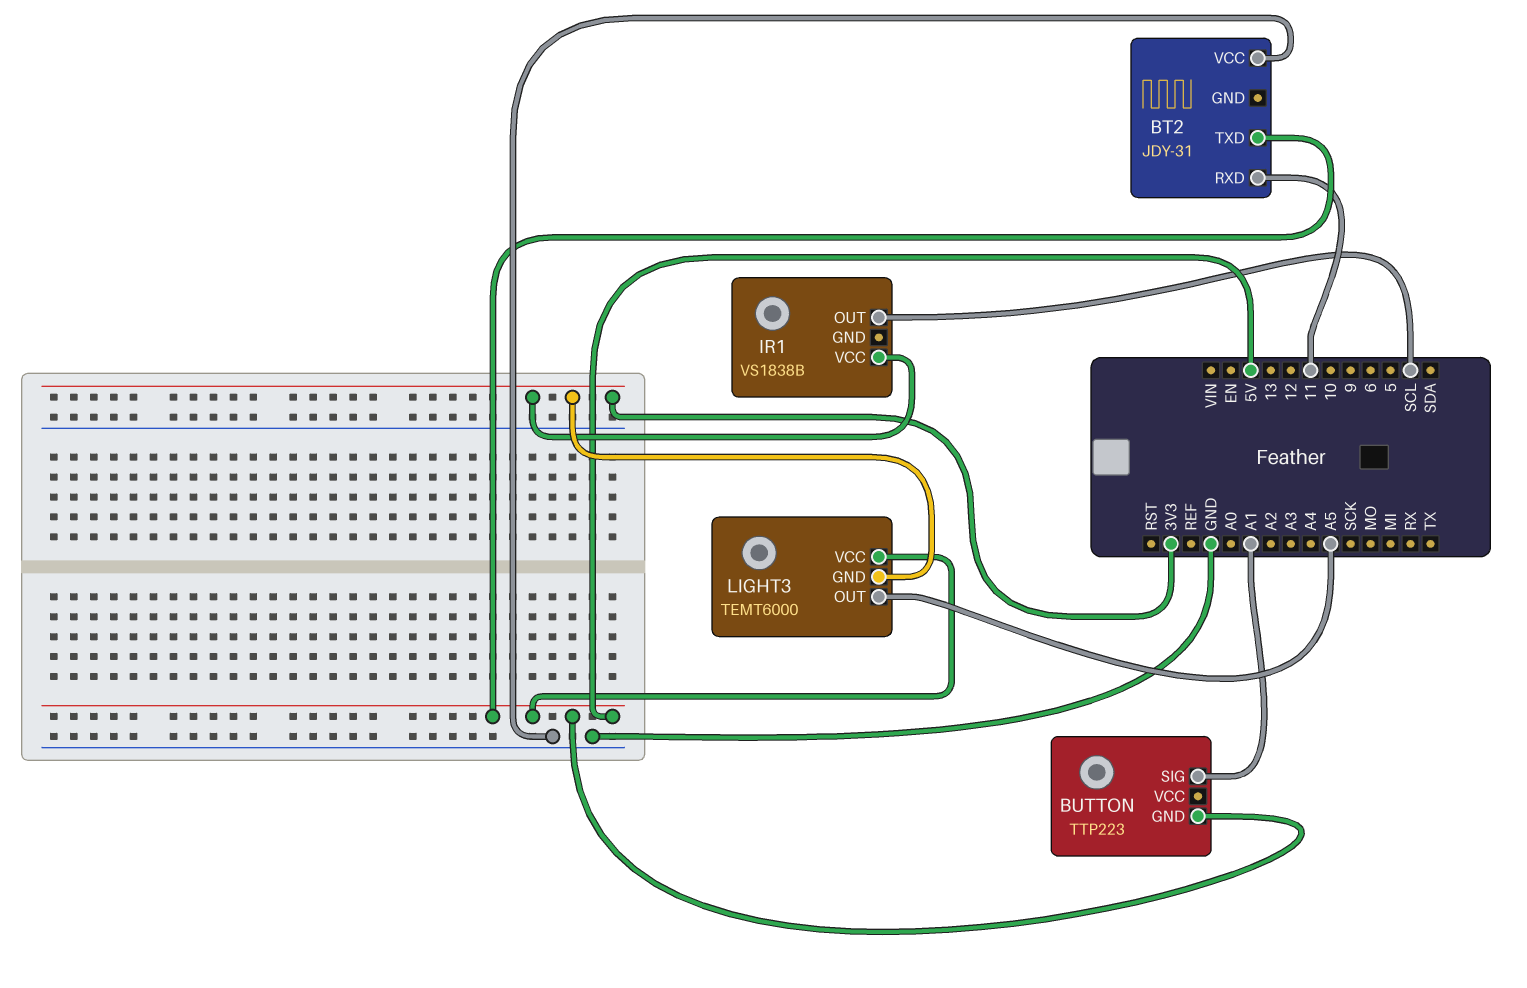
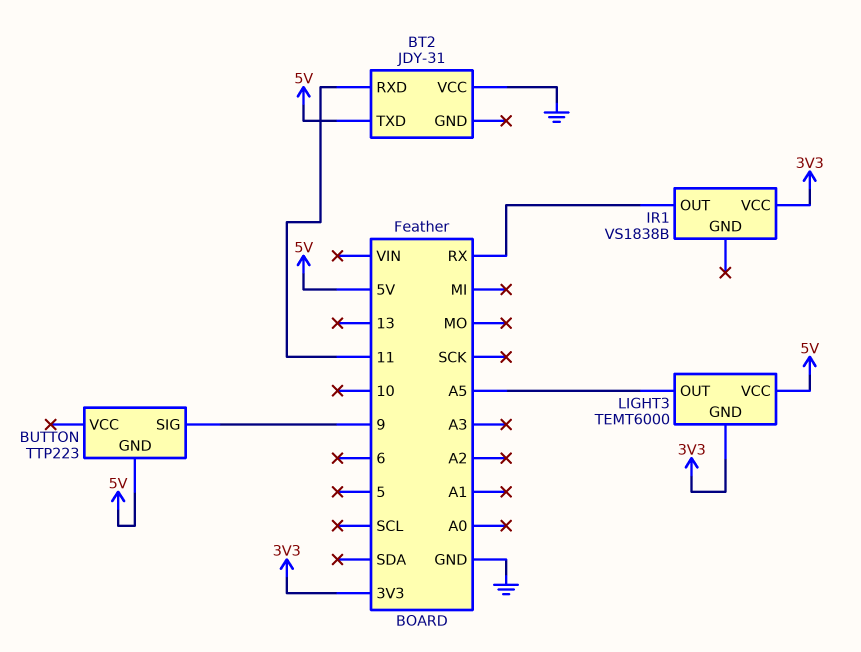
BUTTON pin SIG: A1 -> 9
IR1 pin OUT: SCL -> RX

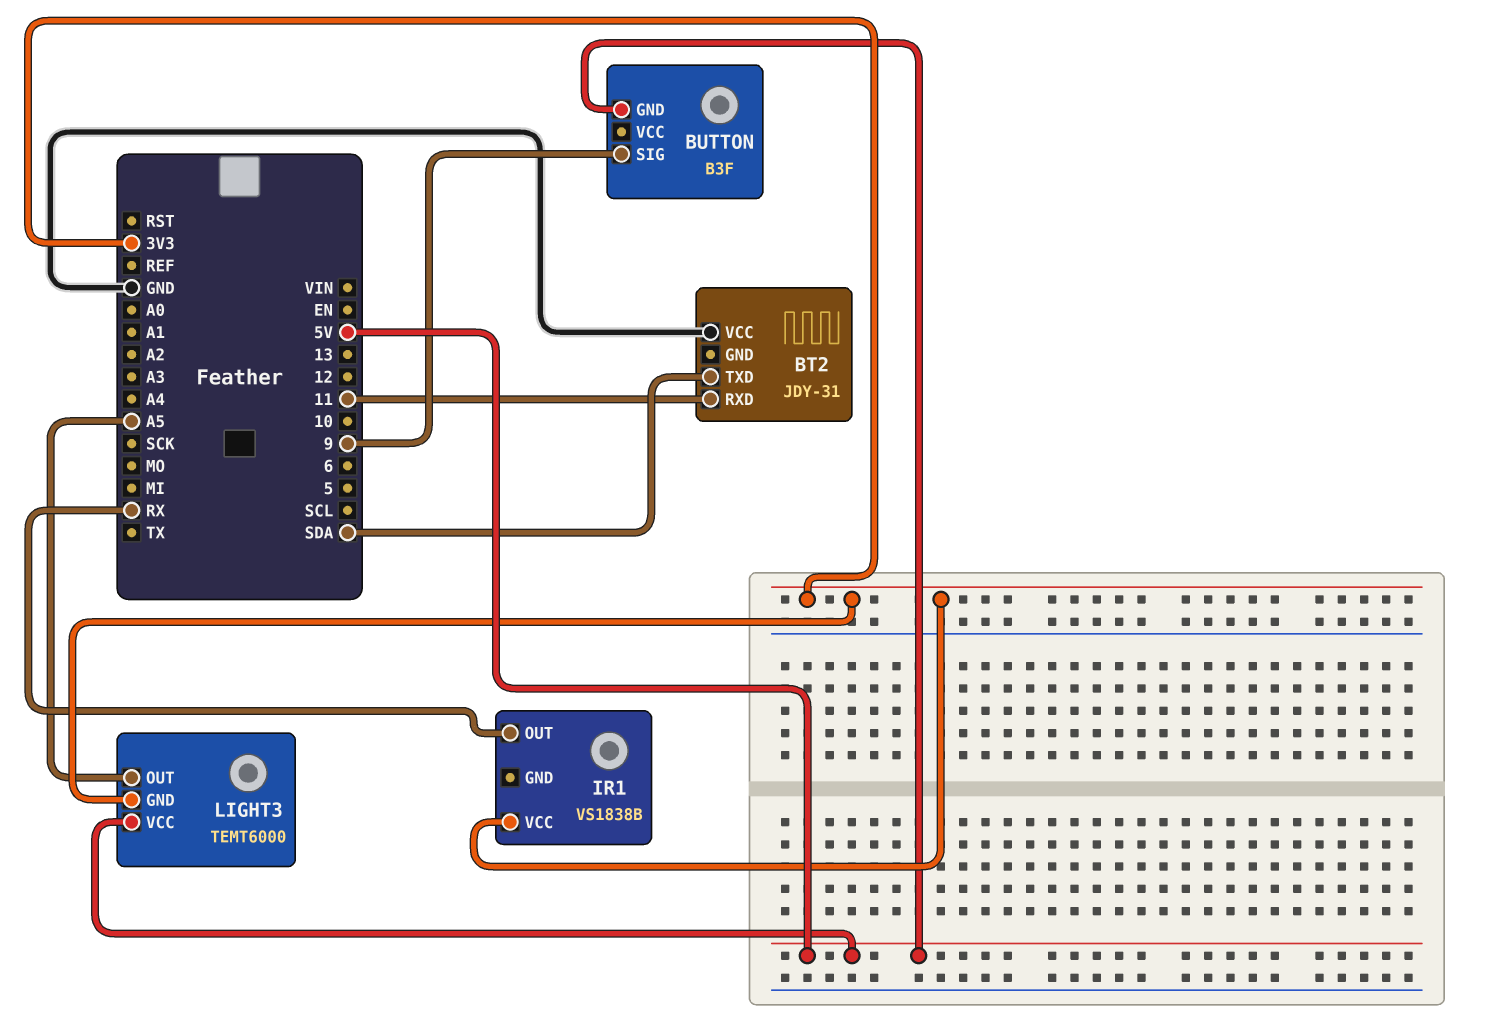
BT2 pin TXD: 5V -> SDA
BUTTON: TTP223 -> B3F

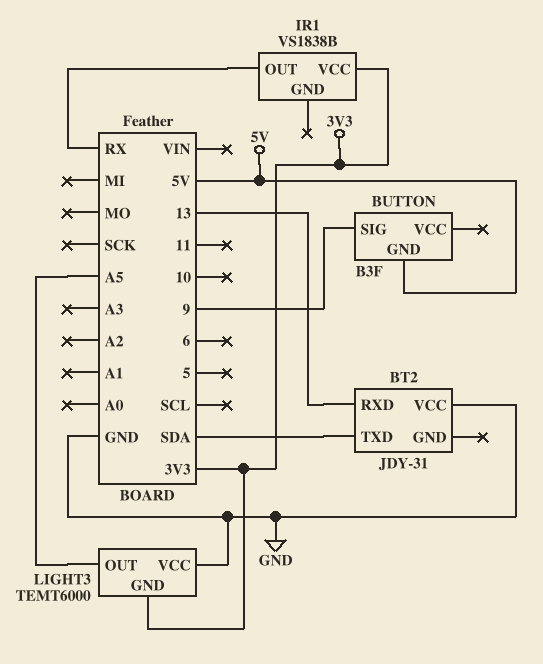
BT2 pin RXD: 11 -> 13
LIGHT3 pin VCC: 5V -> GND

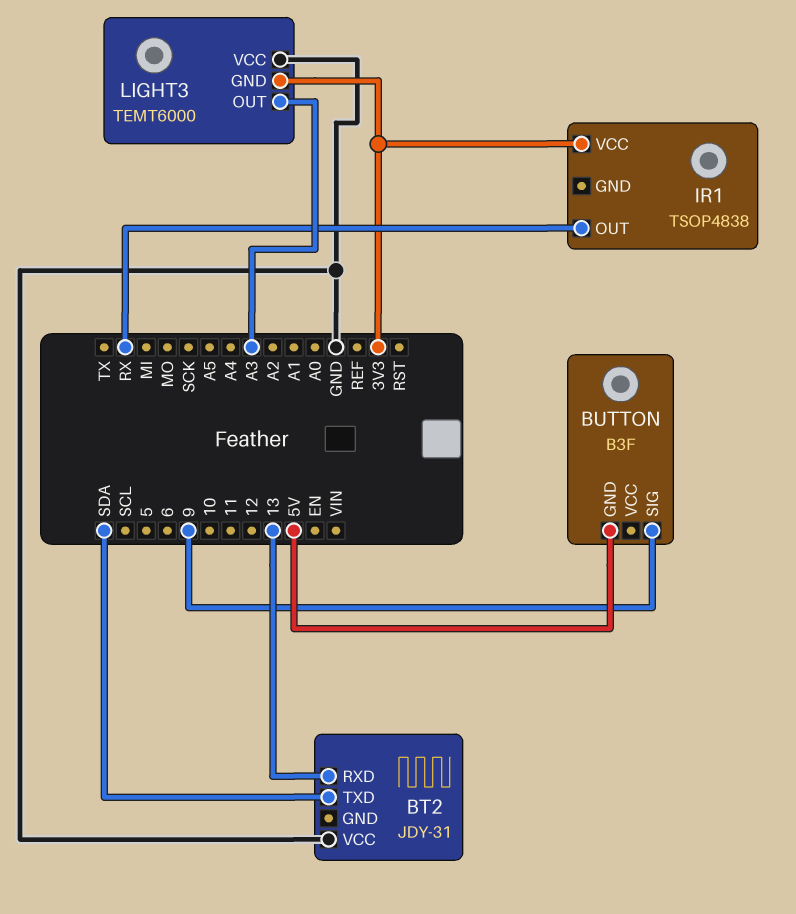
IR1: VS1838B -> TSOP4838
LIGHT3 pin OUT: A5 -> A3

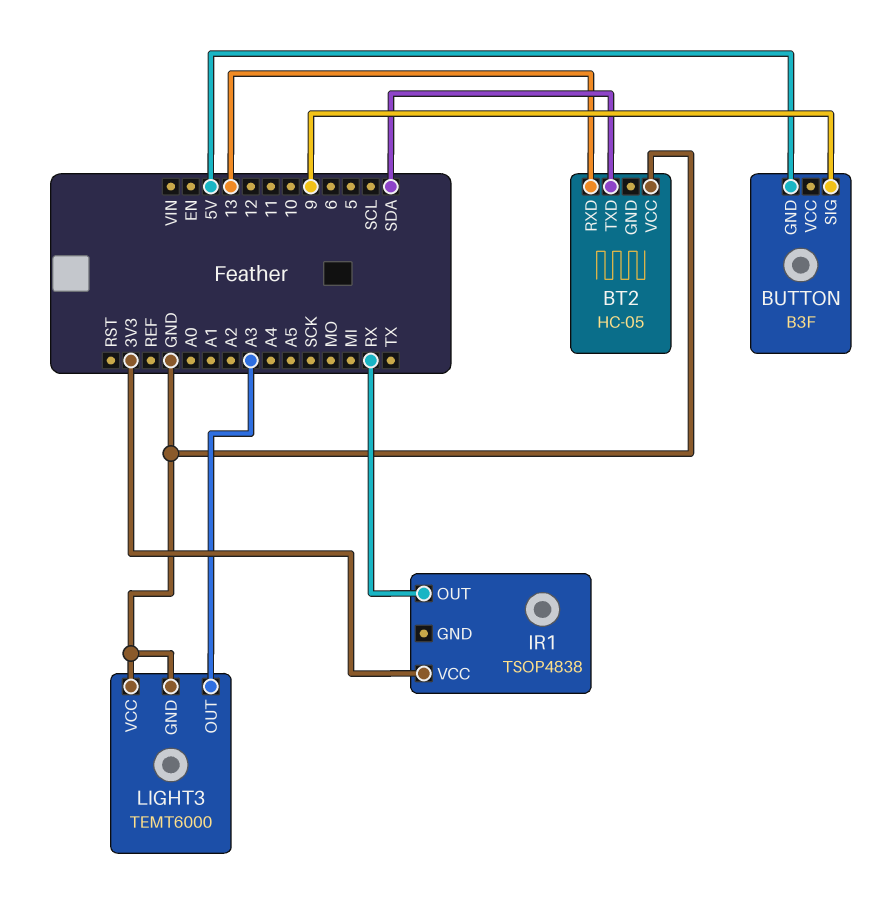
BT2: JDY-31 -> HC-05
LIGHT3 pin GND: 3V3 -> GND

